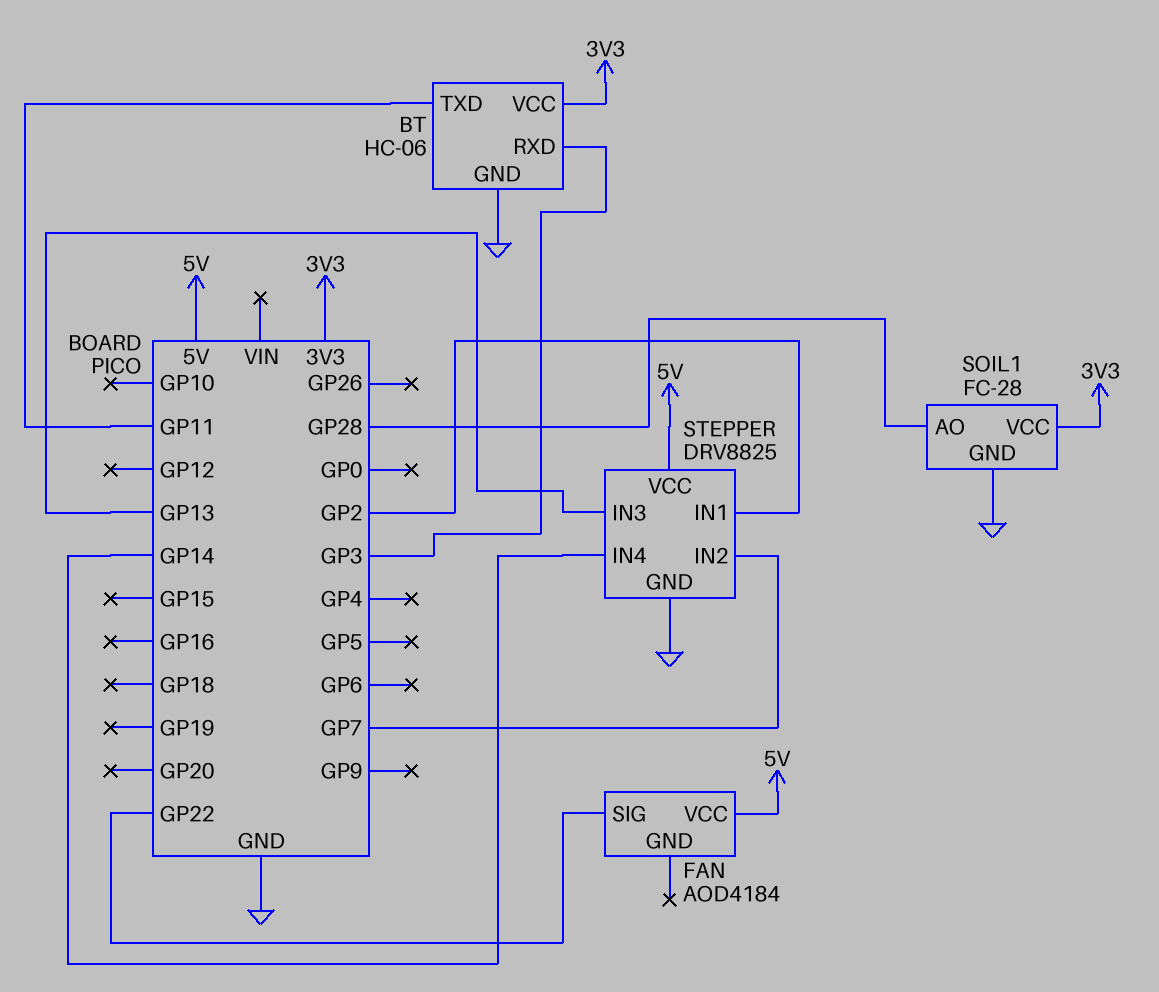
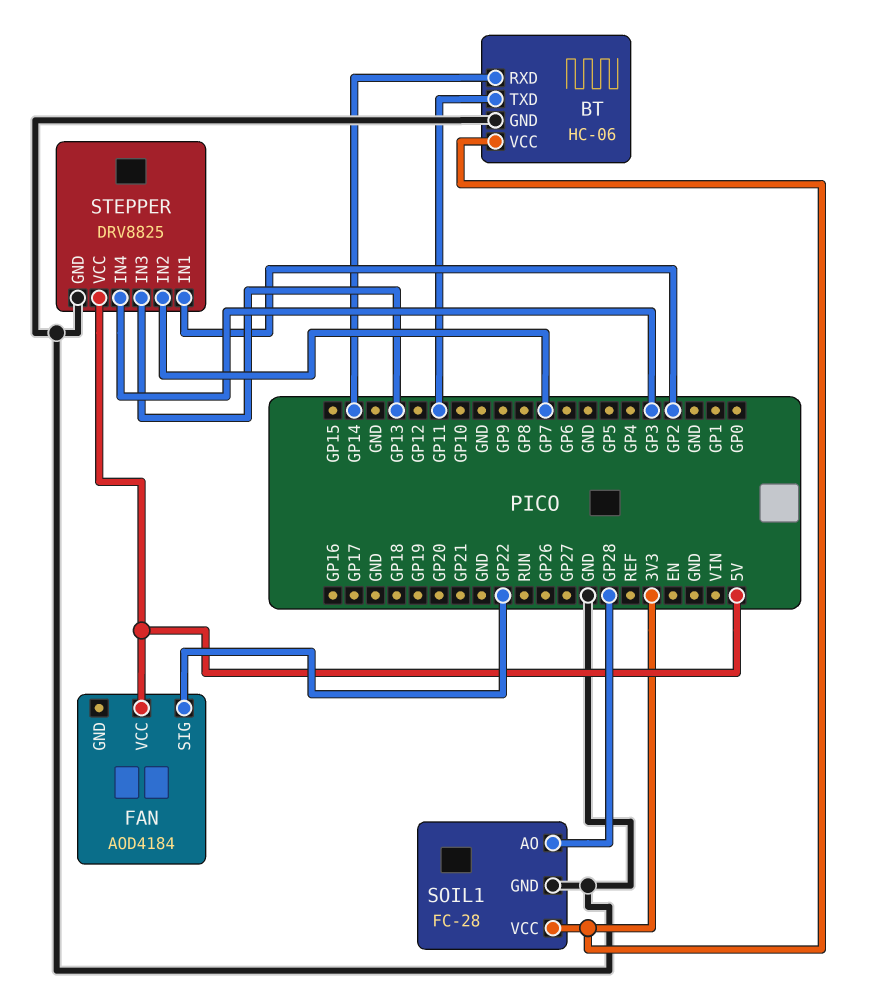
BT pin RXD: GP3 -> GP14
STEPPER pin IN4: GP14 -> GP3

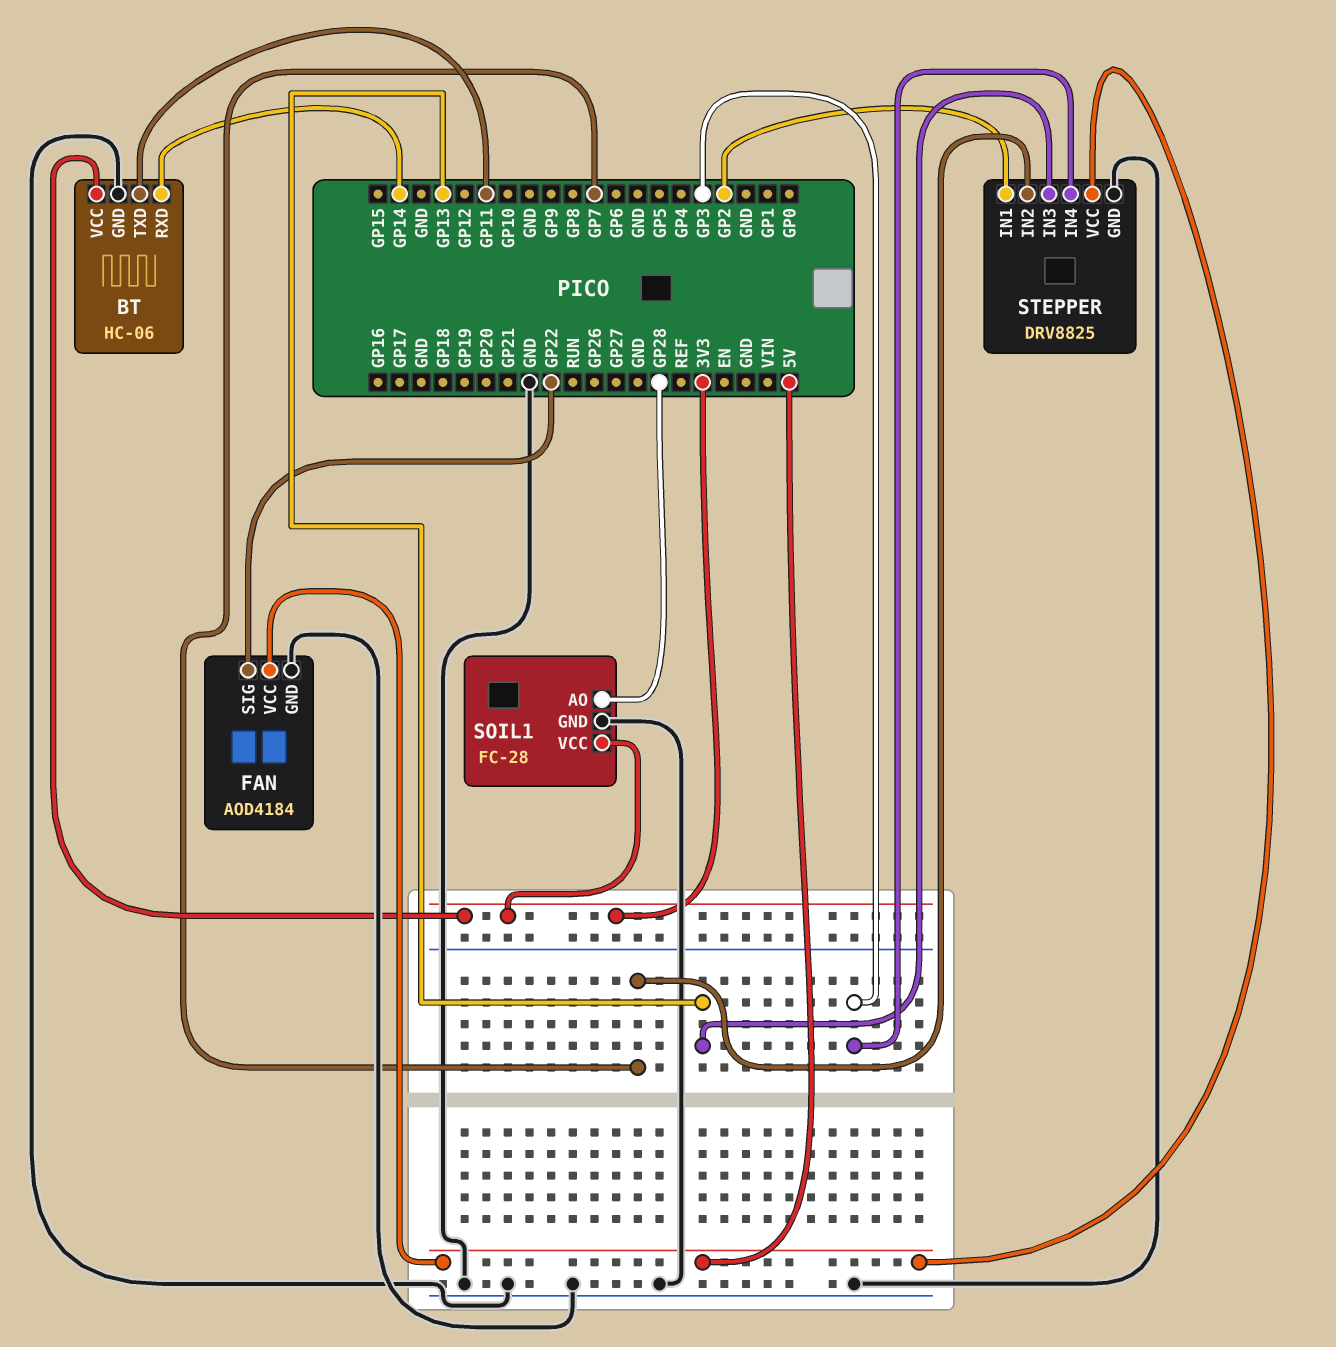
FAN pin GND: none -> GND

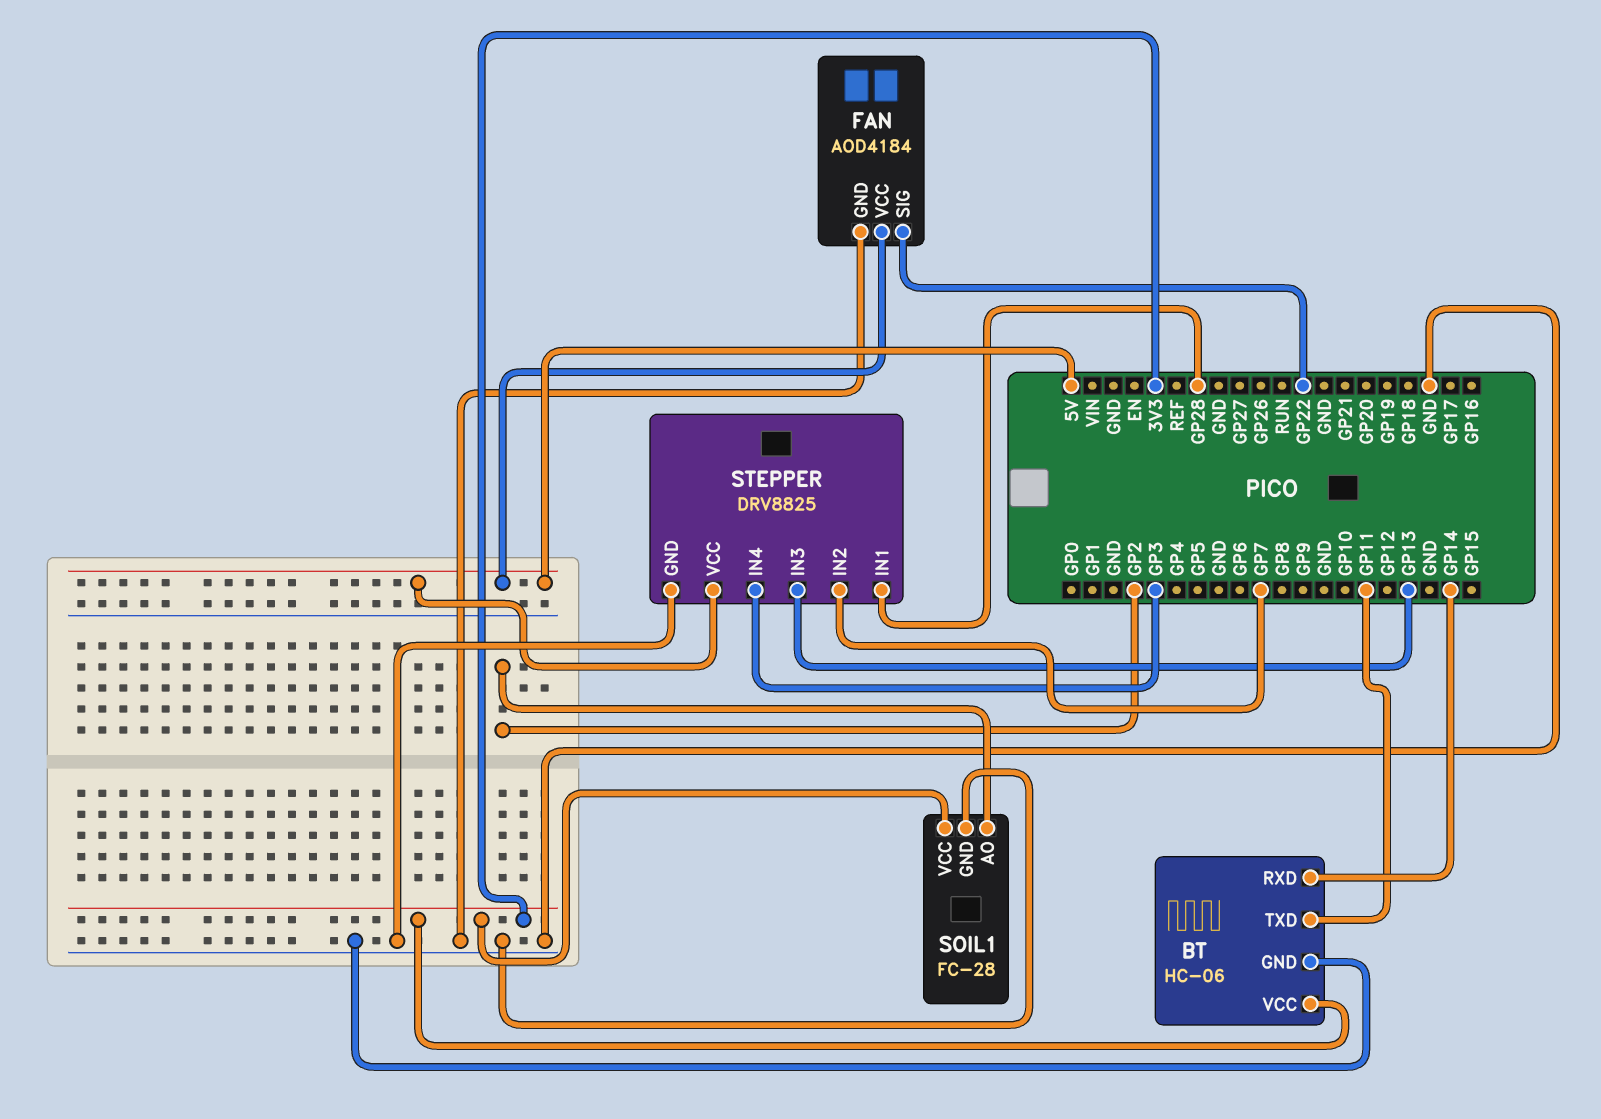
SOIL1 pin AO: GP28 -> GP2
STEPPER pin IN1: GP2 -> GP28

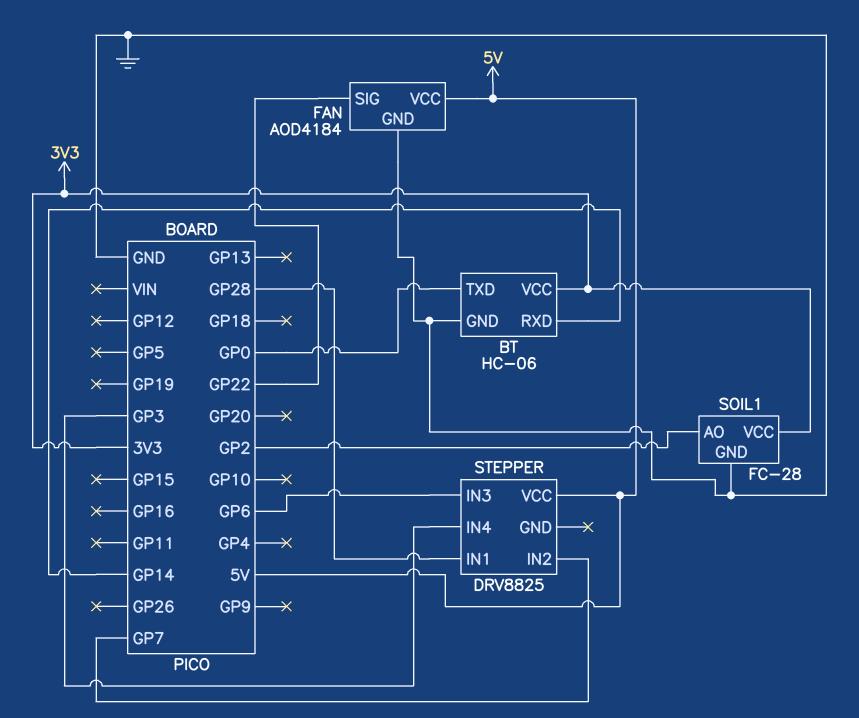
BT pin TXD: GP11 -> GP0
STEPPER pin GND: GND -> none
STEPPER pin IN3: GP13 -> GP6

